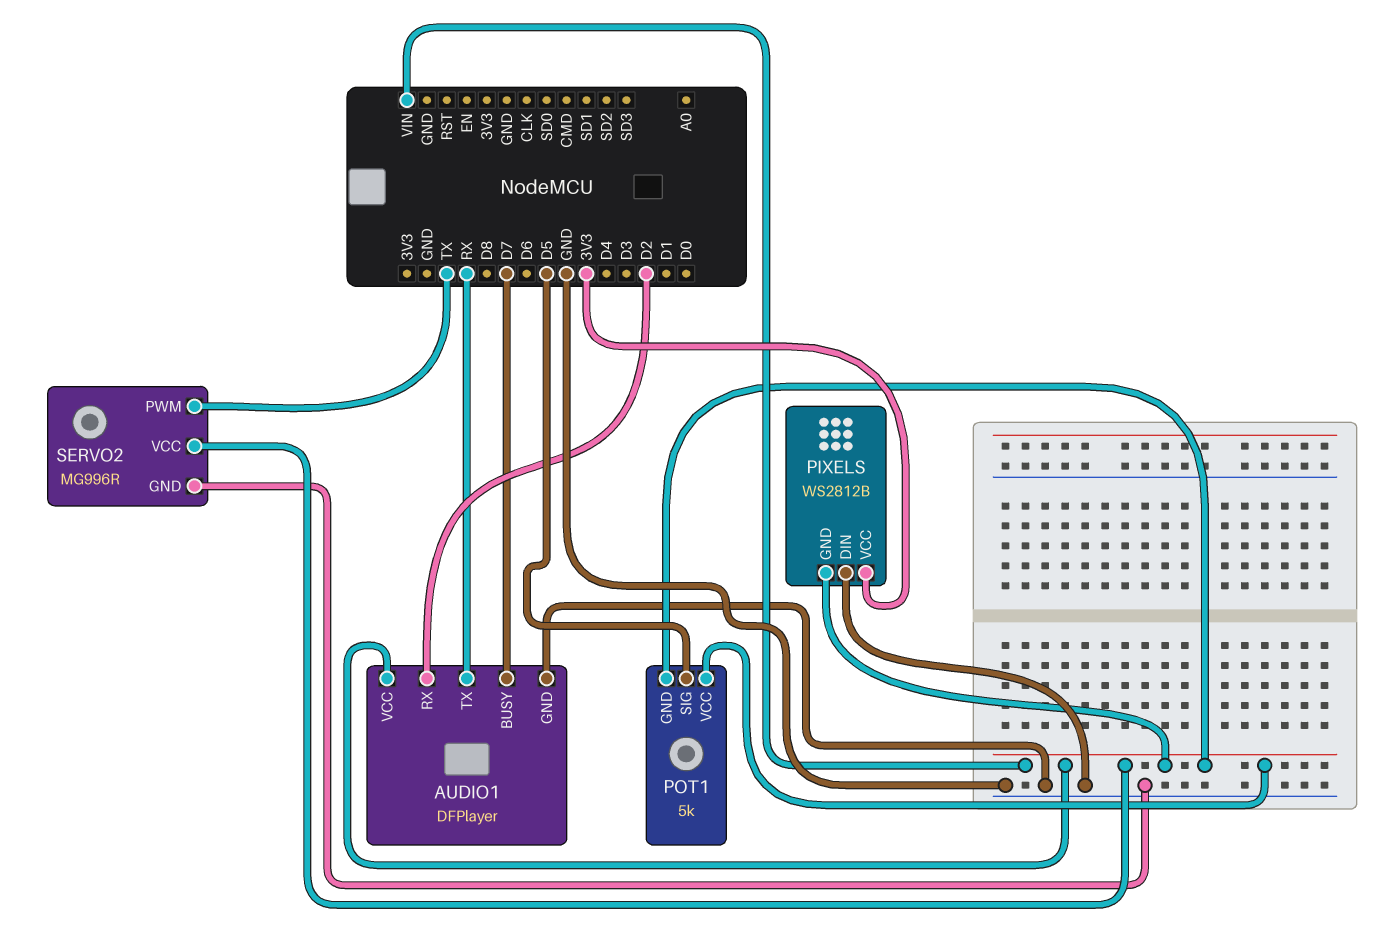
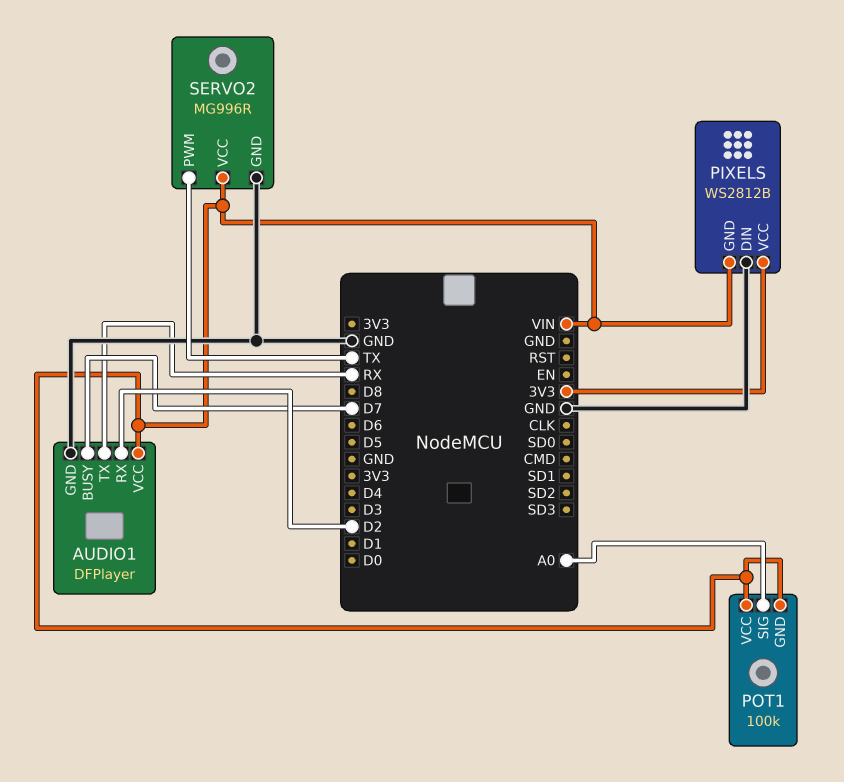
POT1: 5k -> 100k
POT1 pin SIG: D5 -> A0

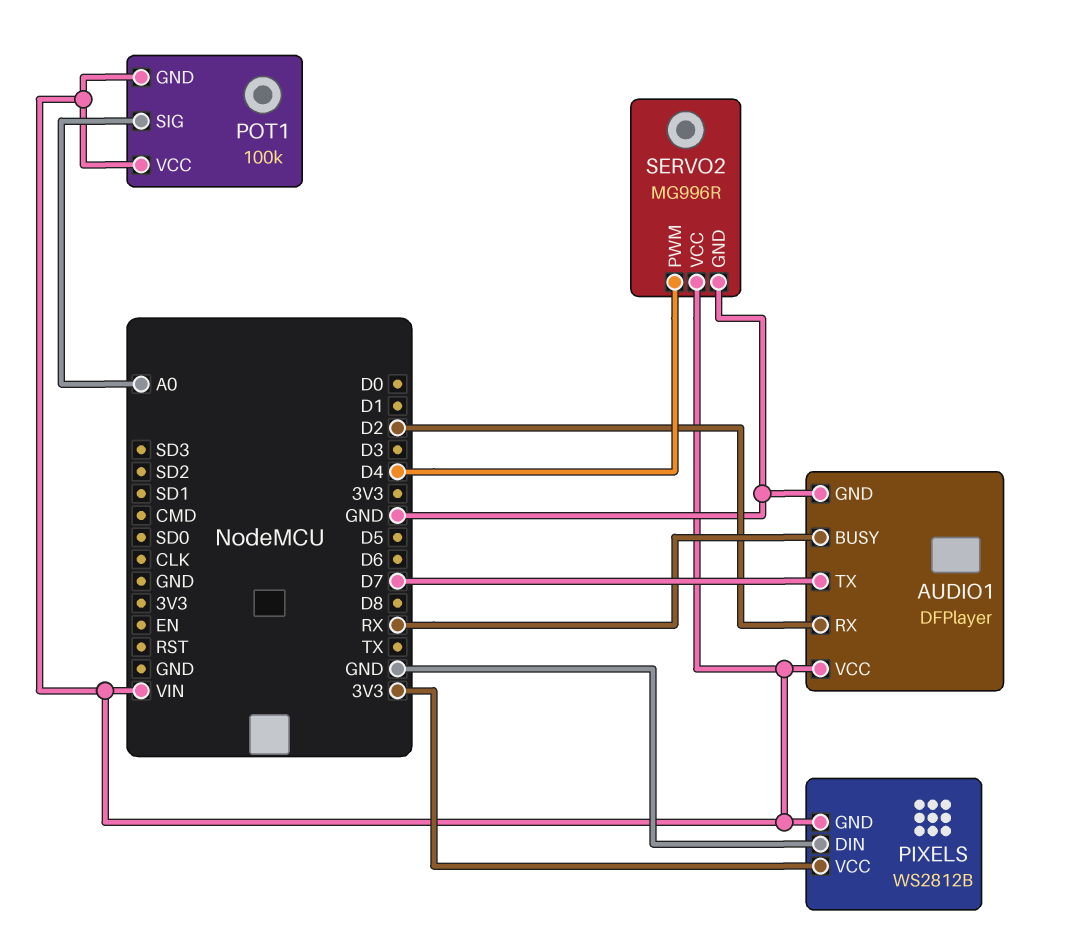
AUDIO1 pin BUSY: D7 -> RX
AUDIO1 pin TX: RX -> D7
SERVO2 pin PWM: TX -> D4

